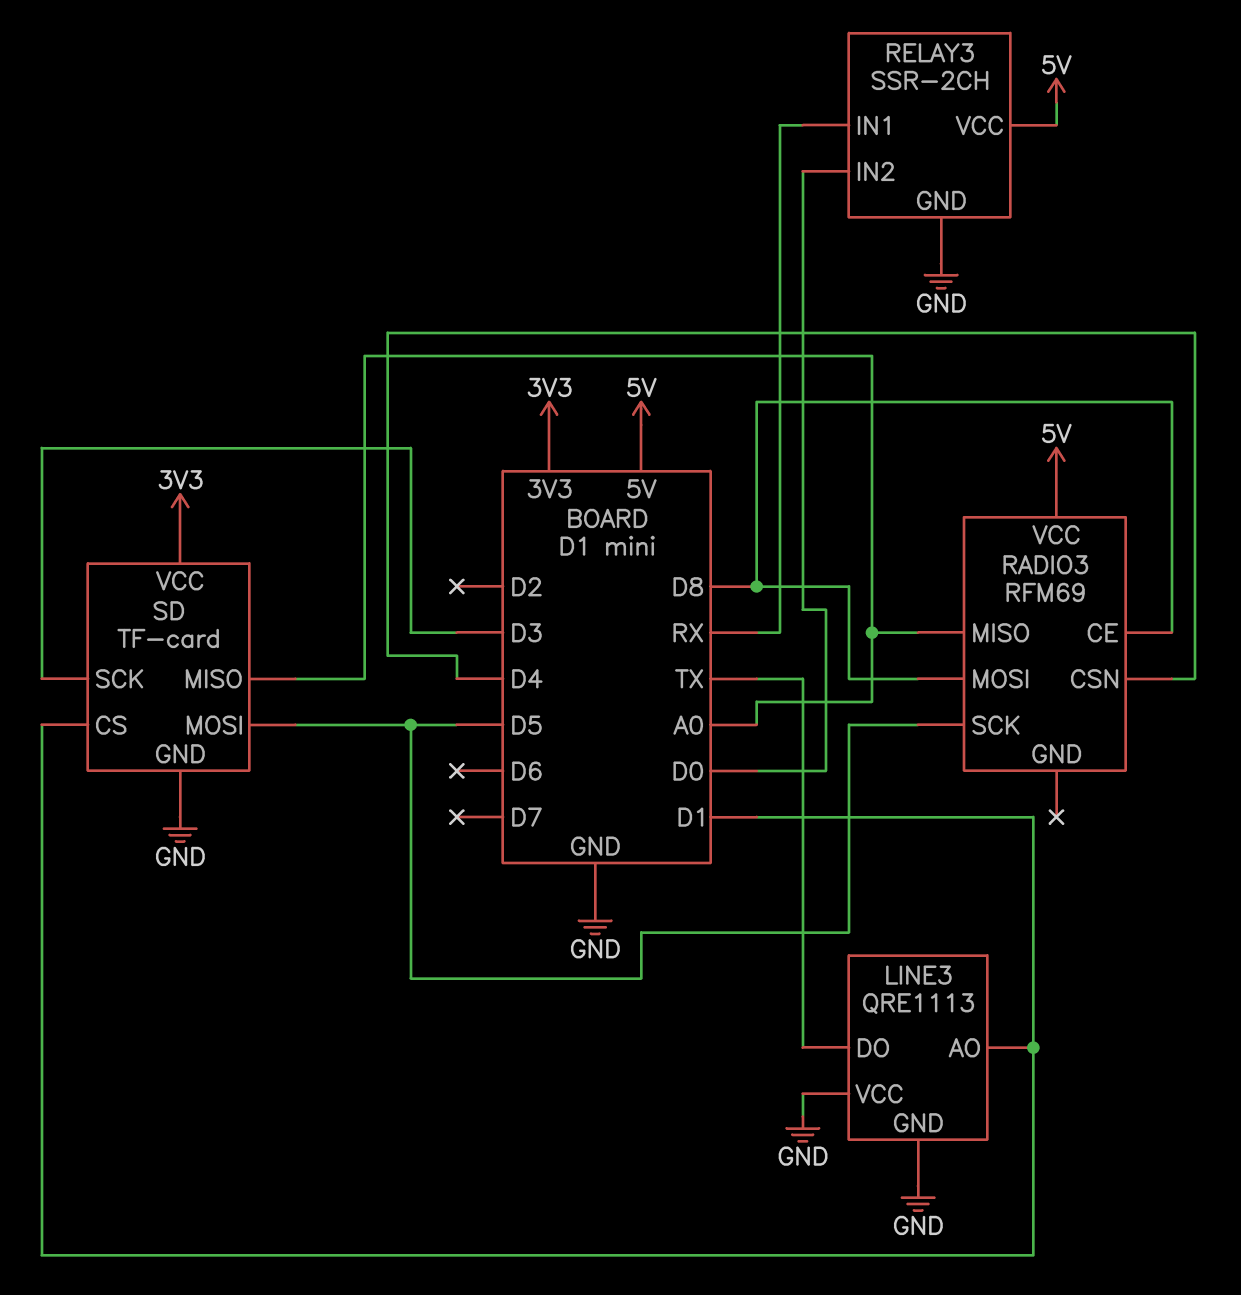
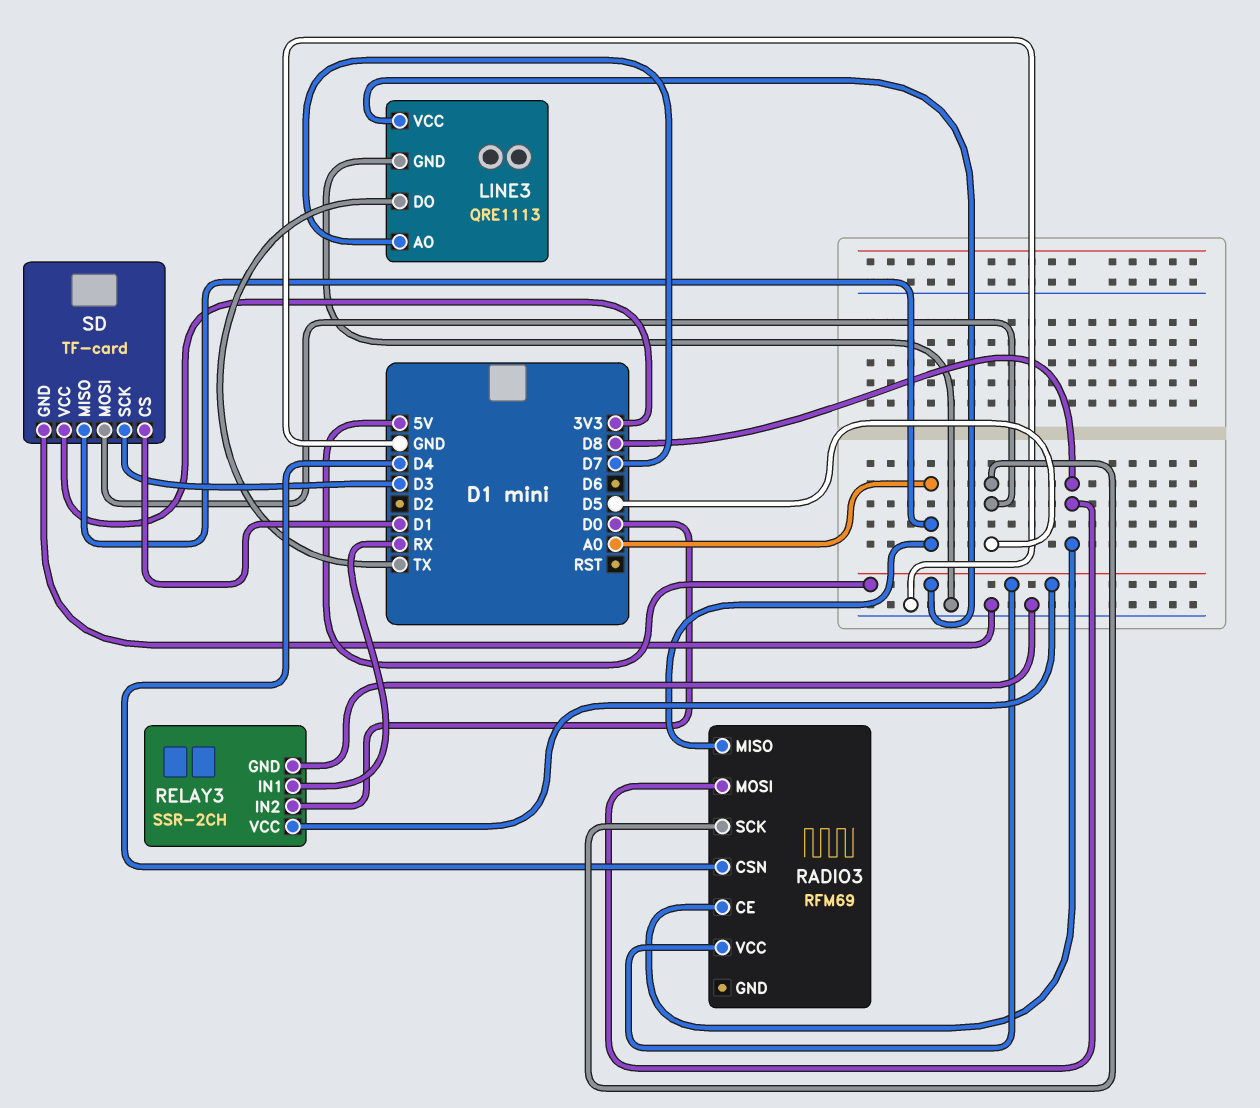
LINE3 pin AO: D1 -> D7
LINE3 pin VCC: GND -> 5V

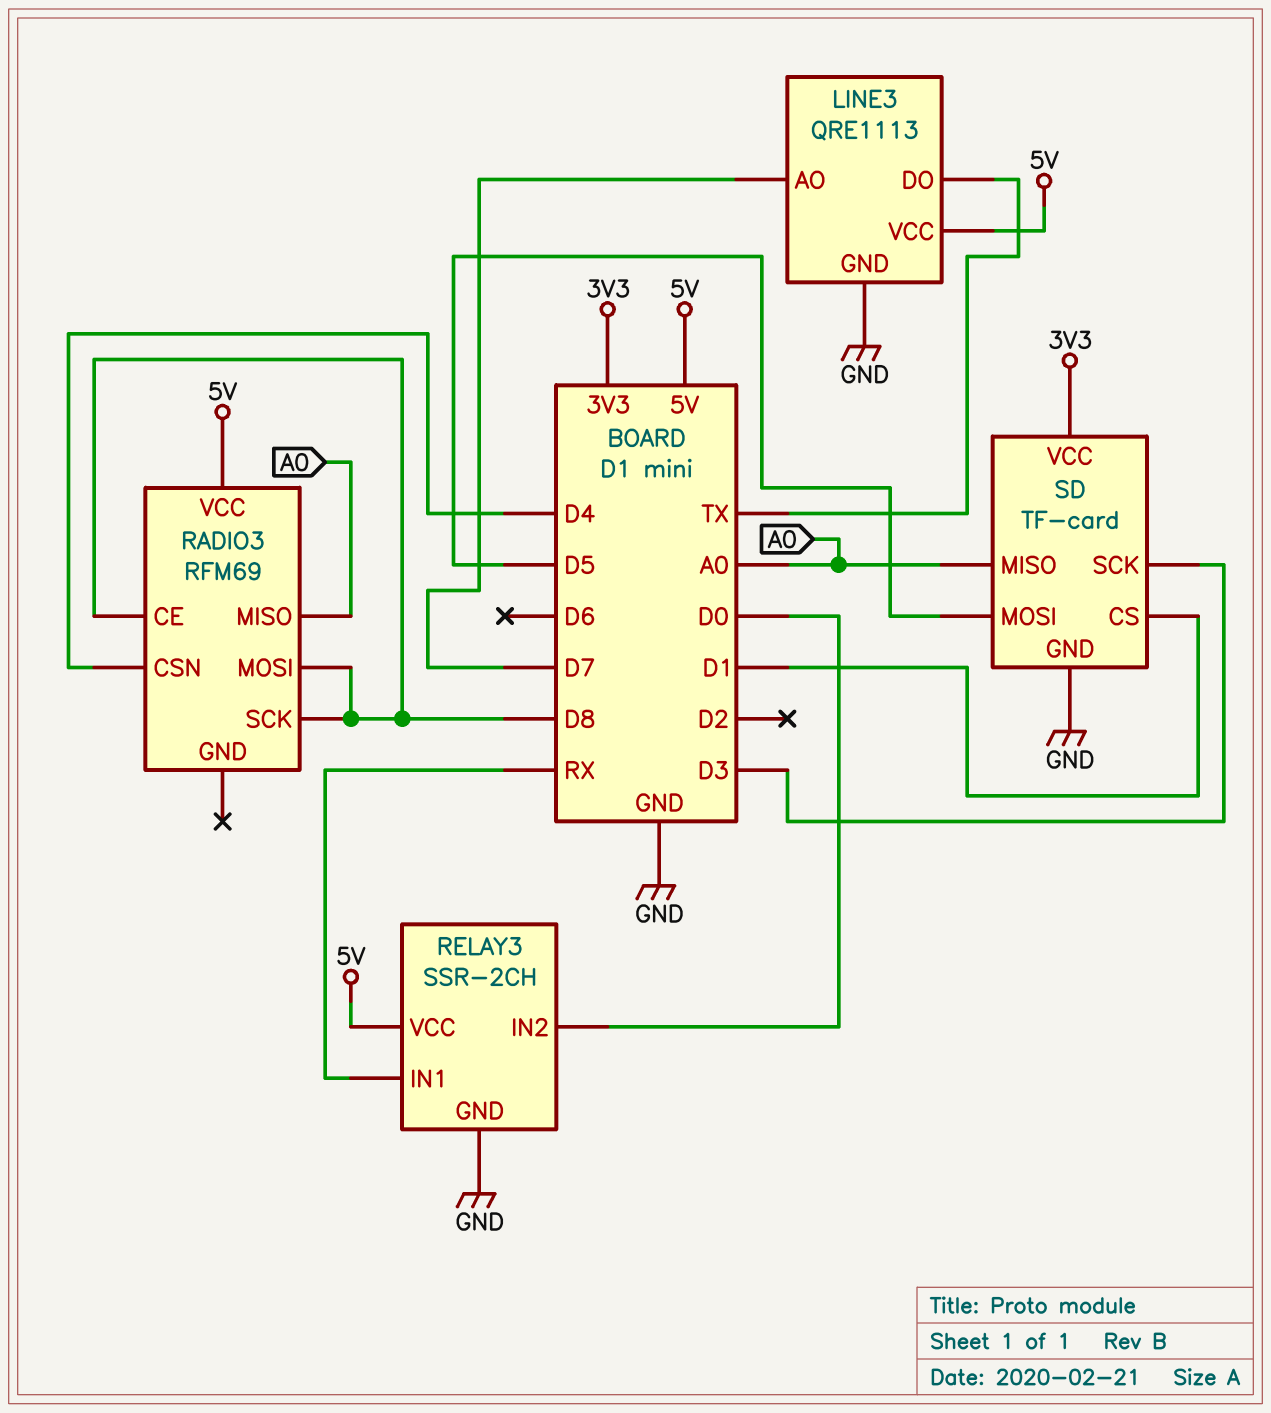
RADIO3 pin SCK: D5 -> D8

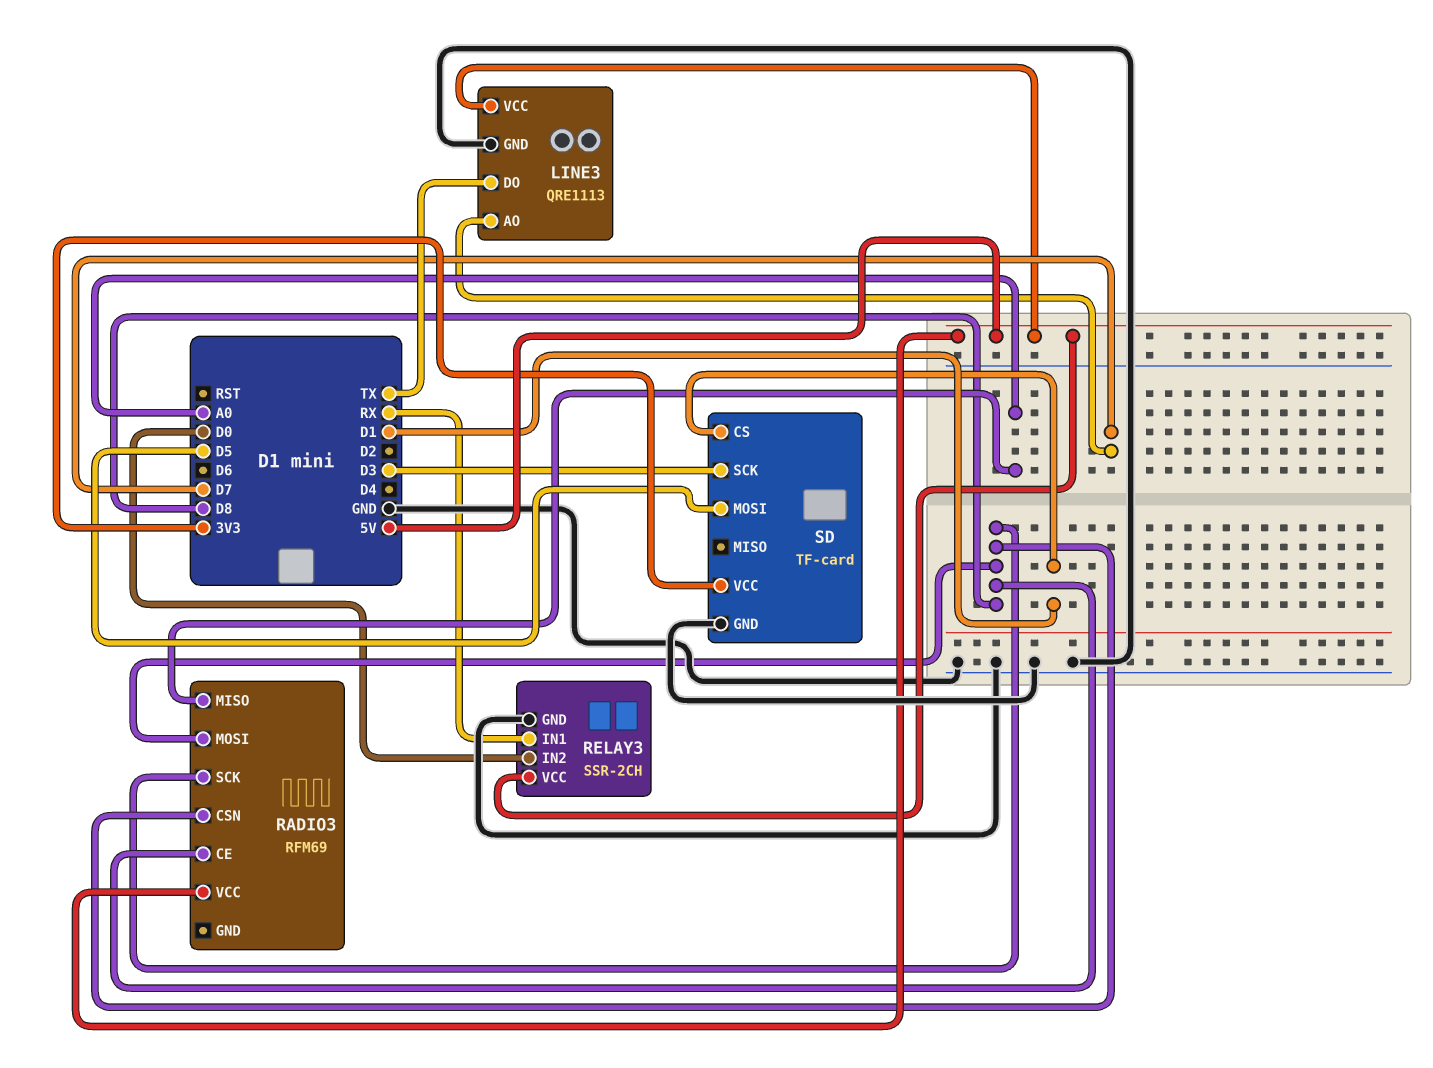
RADIO3 pin CSN: D4 -> D8
SD pin MISO: A0 -> none

